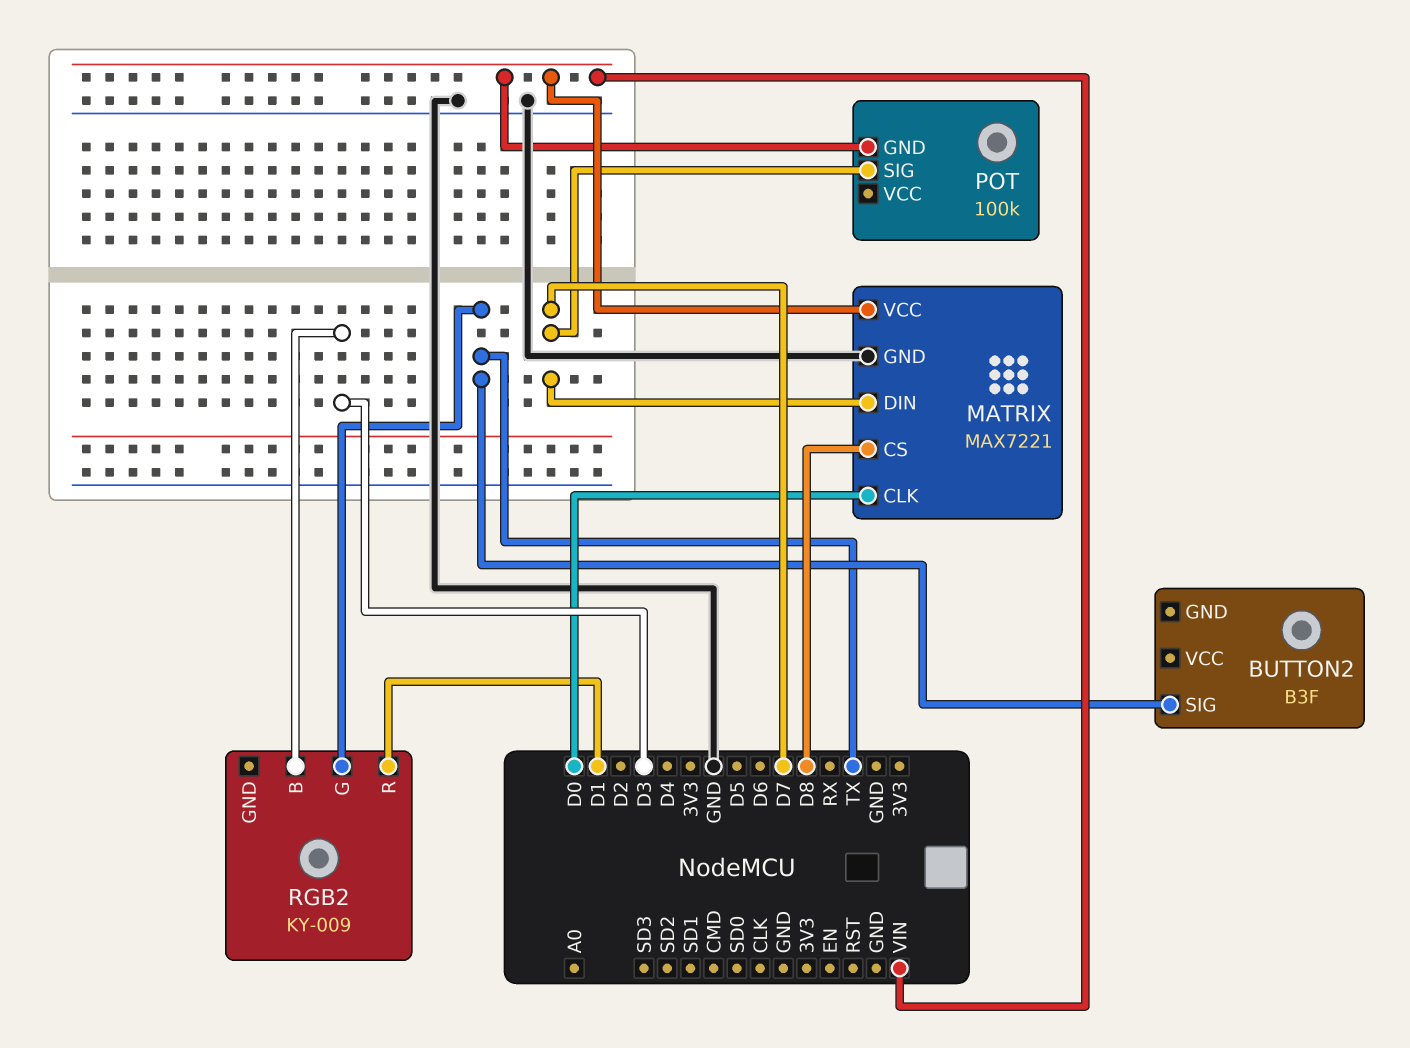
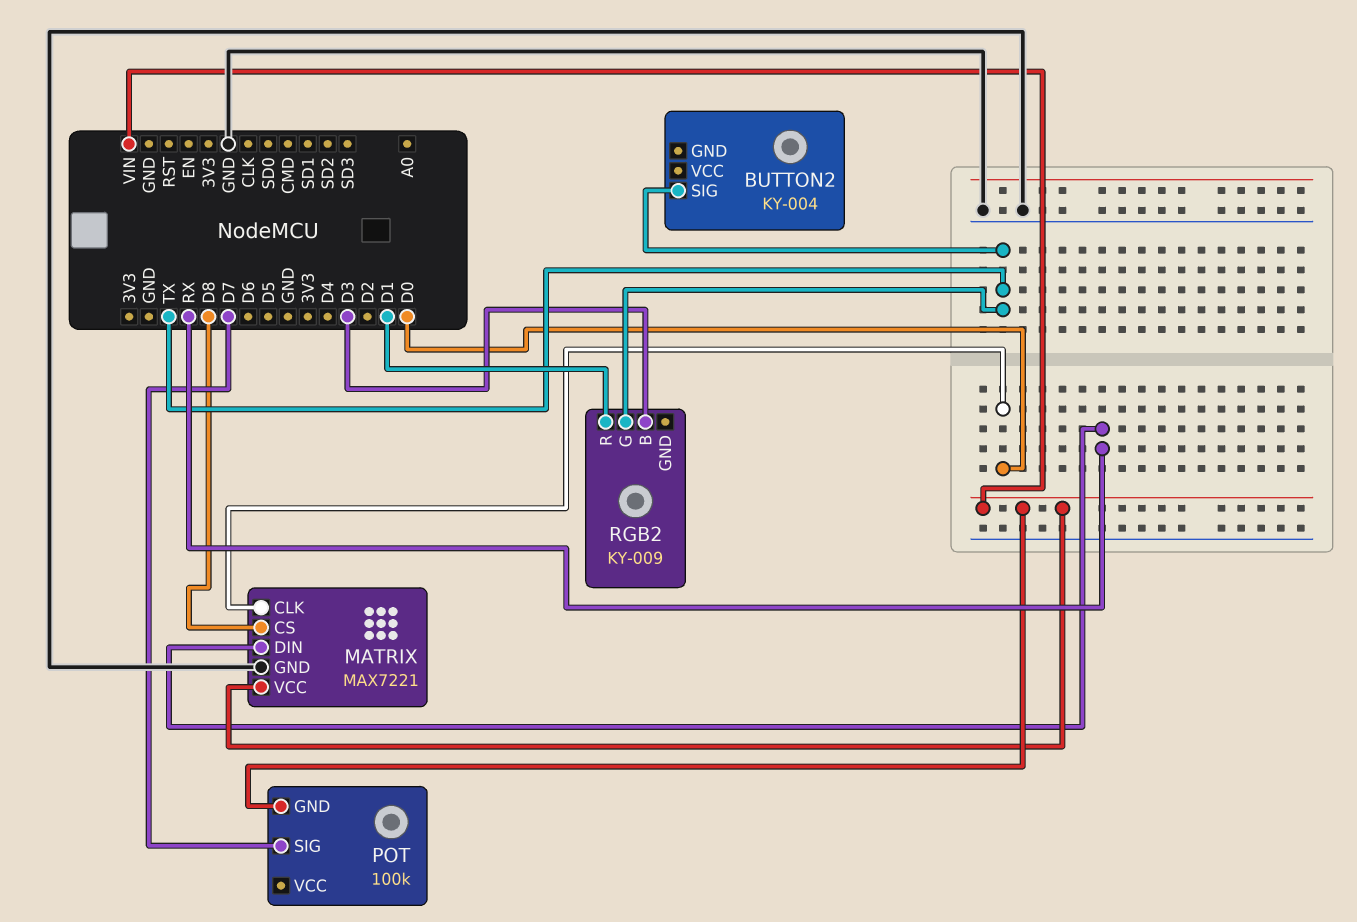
BUTTON2: B3F -> KY-004
MATRIX pin DIN: D7 -> RX

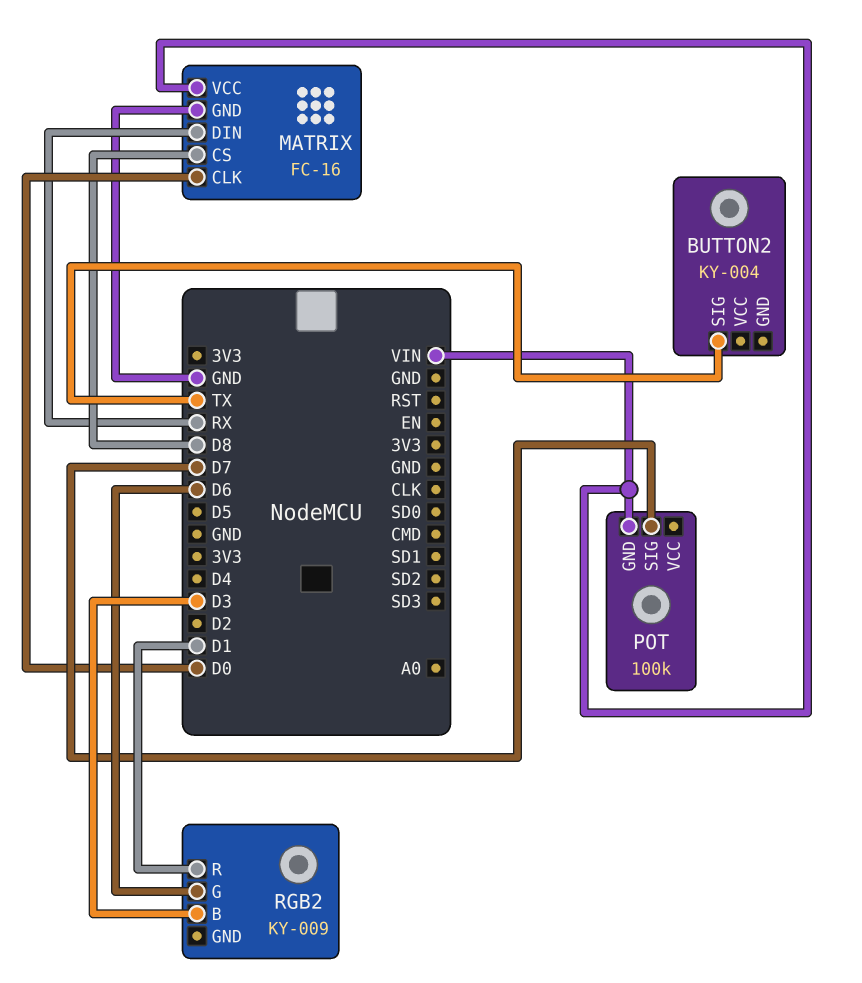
MATRIX: MAX7221 -> FC-16
RGB2 pin G: TX -> D6

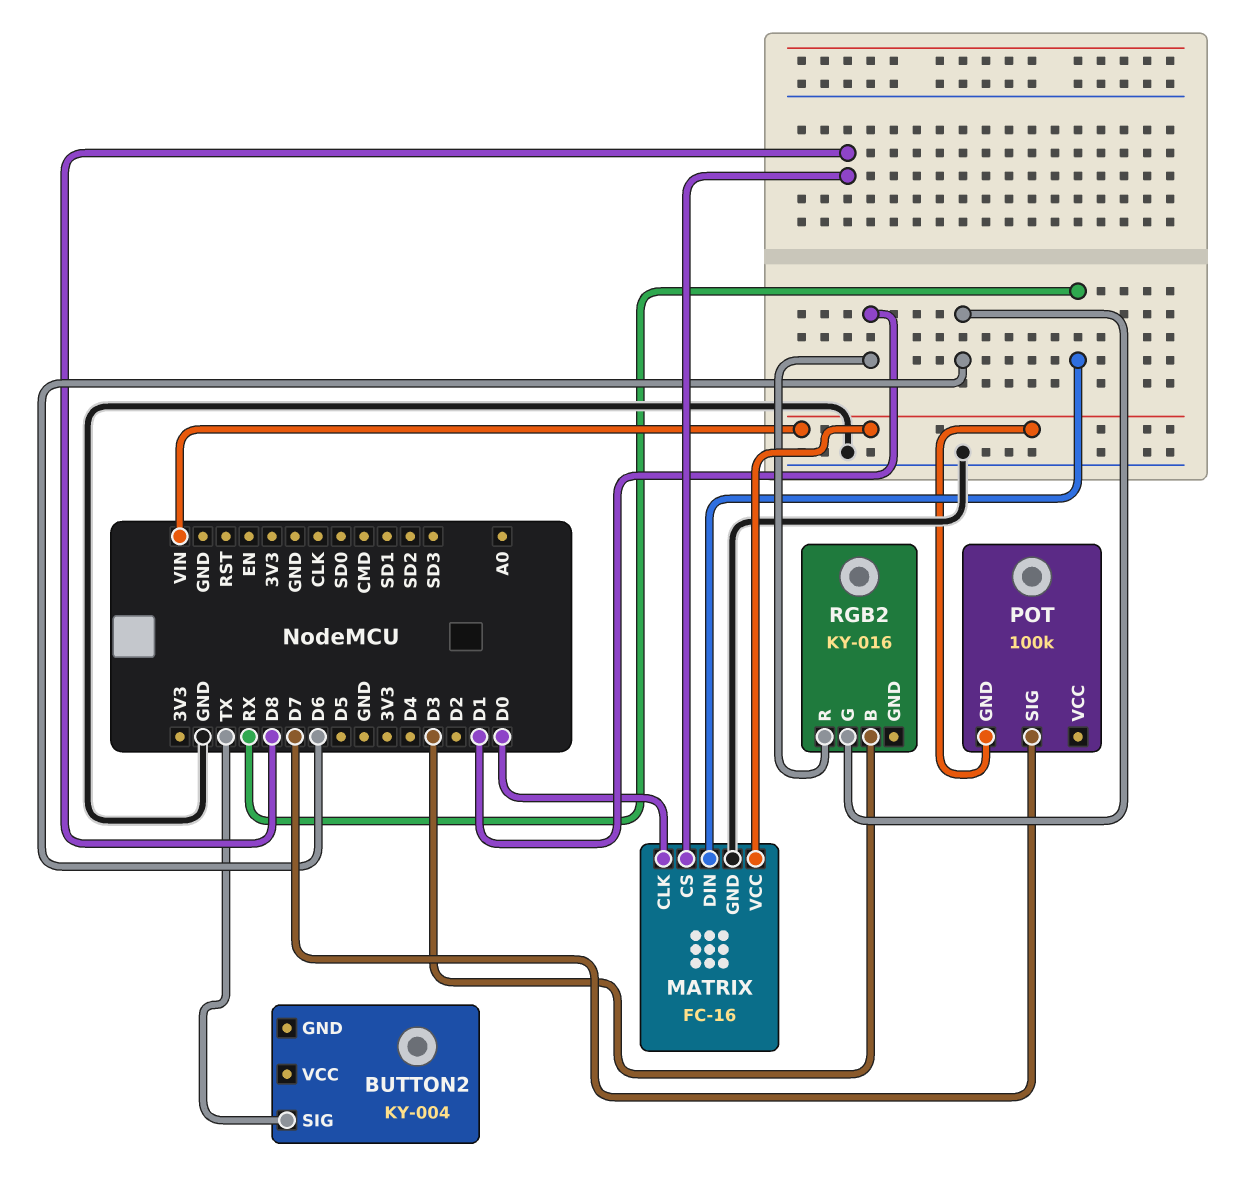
RGB2: KY-009 -> KY-016

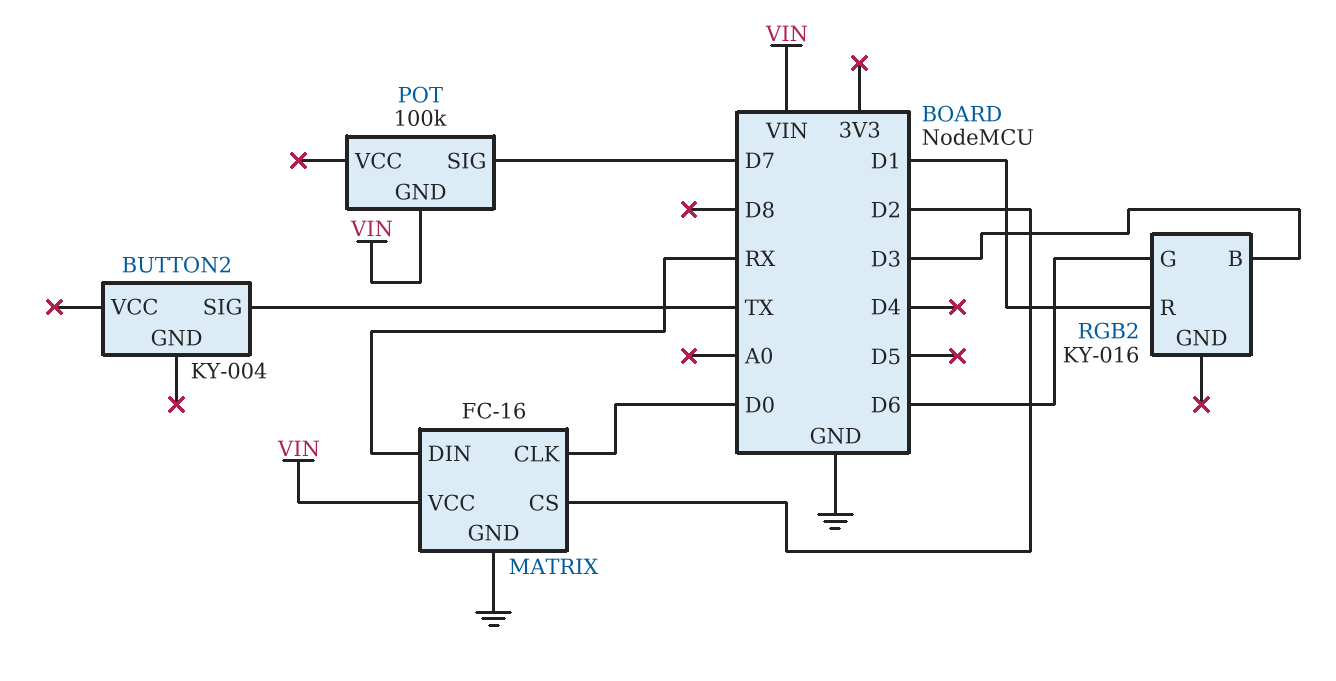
MATRIX pin CS: D8 -> D2

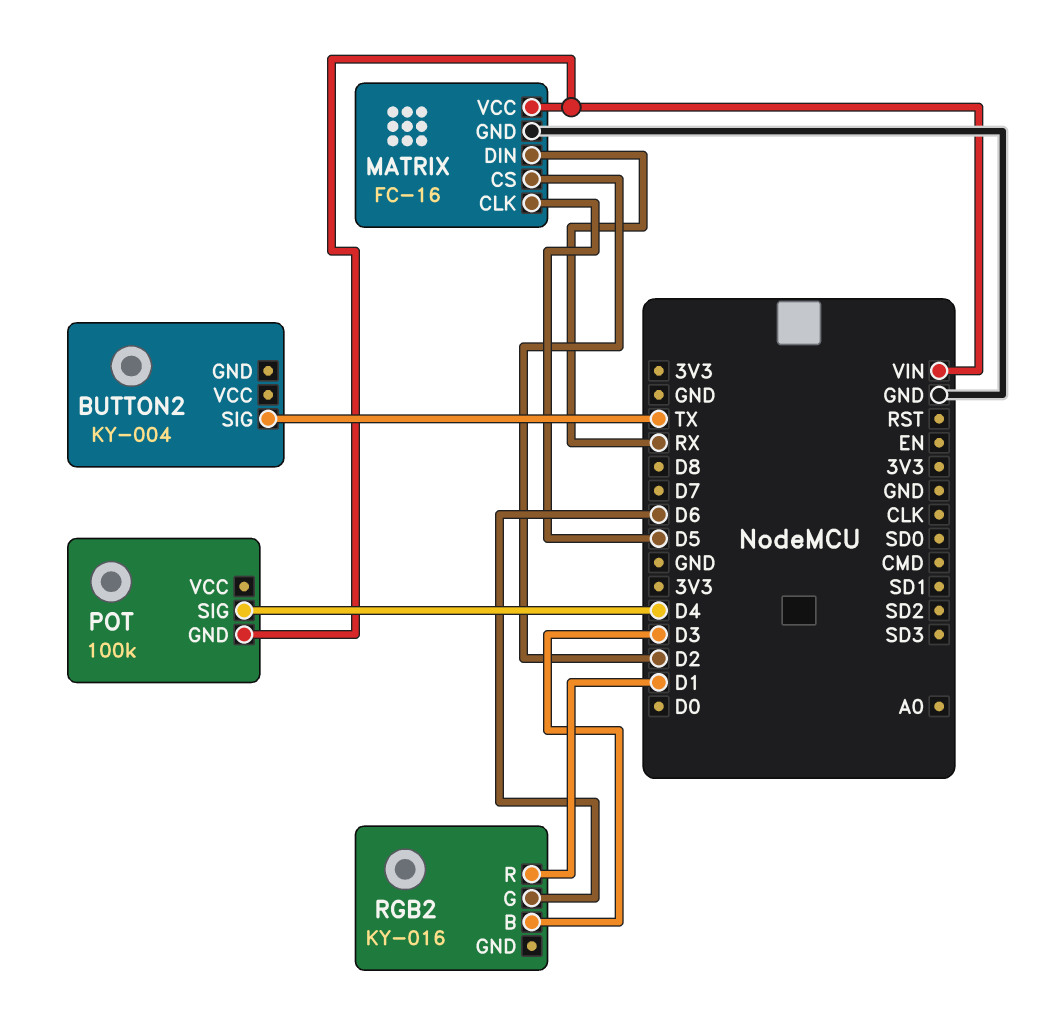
MATRIX pin CLK: D0 -> D5
POT pin SIG: D7 -> D4

